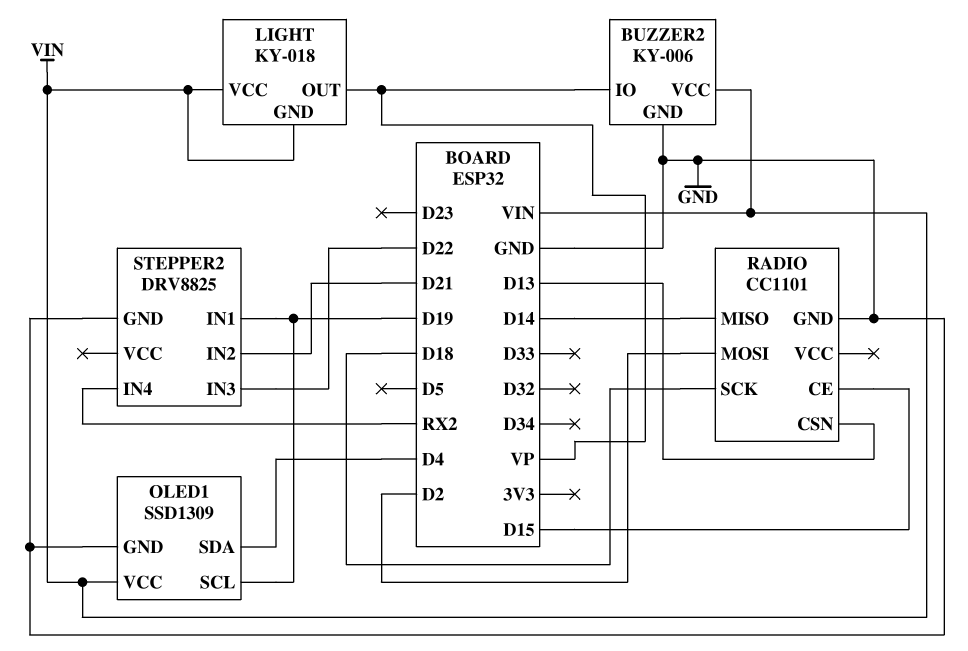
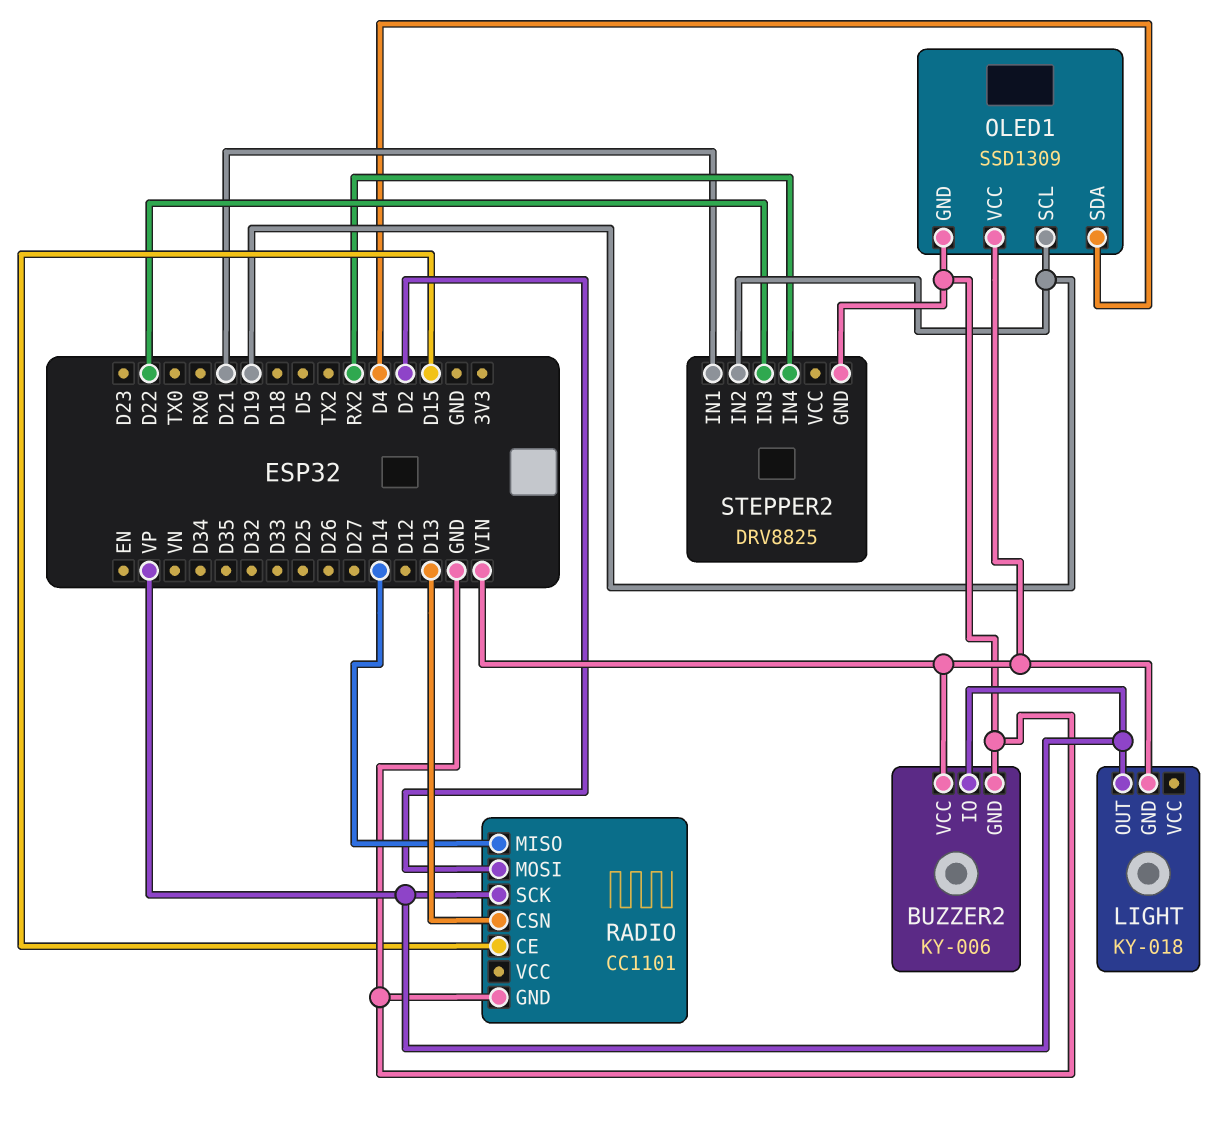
LIGHT pin VCC: VIN -> none
RADIO pin SCK: D18 -> VP
STEPPER2 pin IN1: D19 -> D21
STEPPER2 pin IN2: D21 -> D19

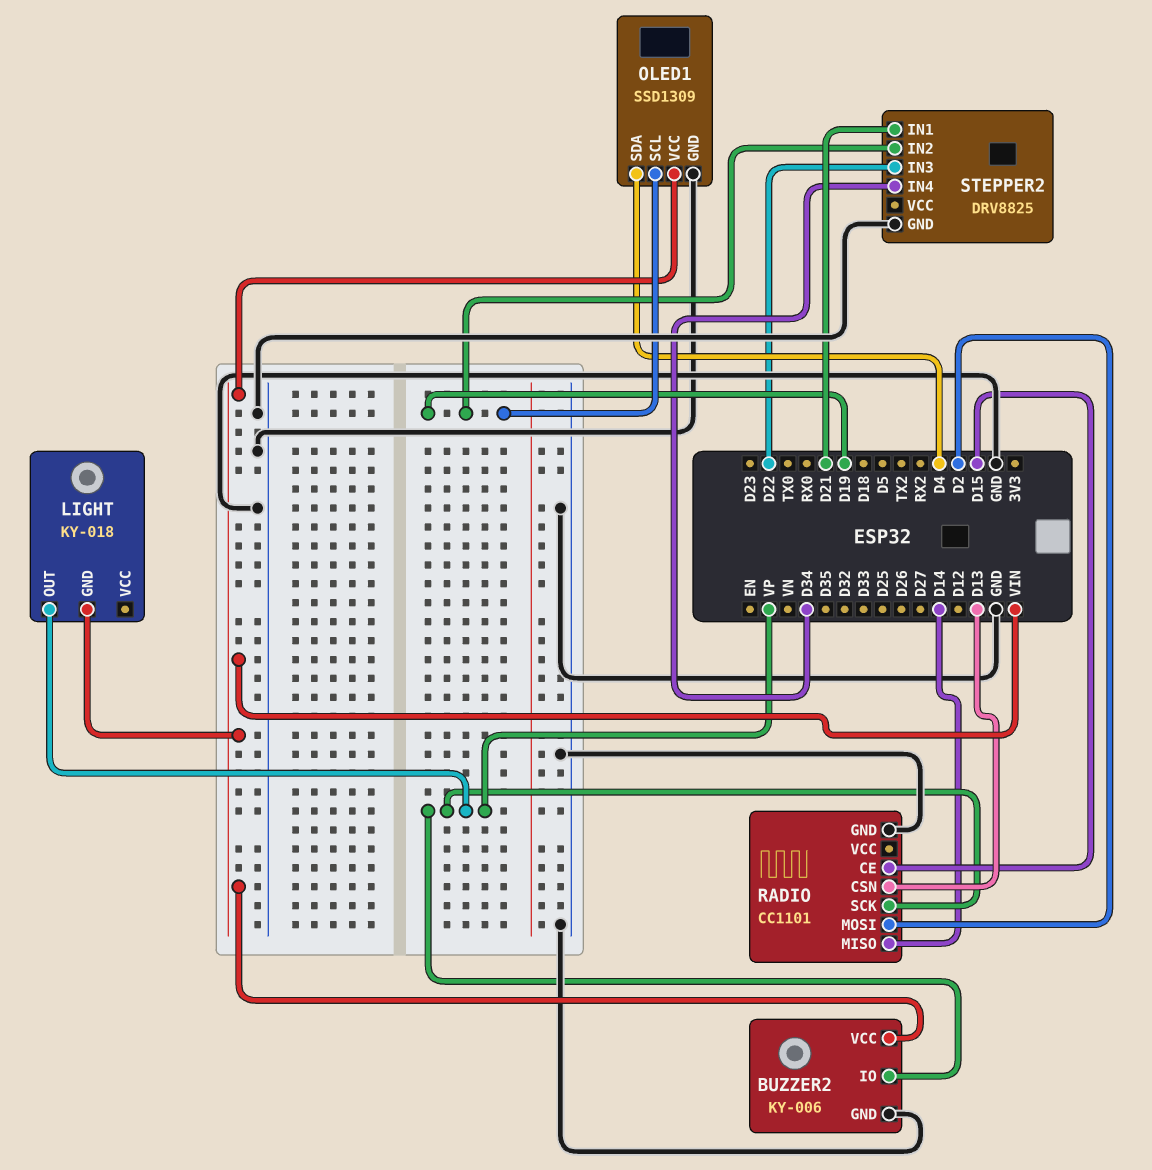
STEPPER2 pin IN4: RX2 -> D34

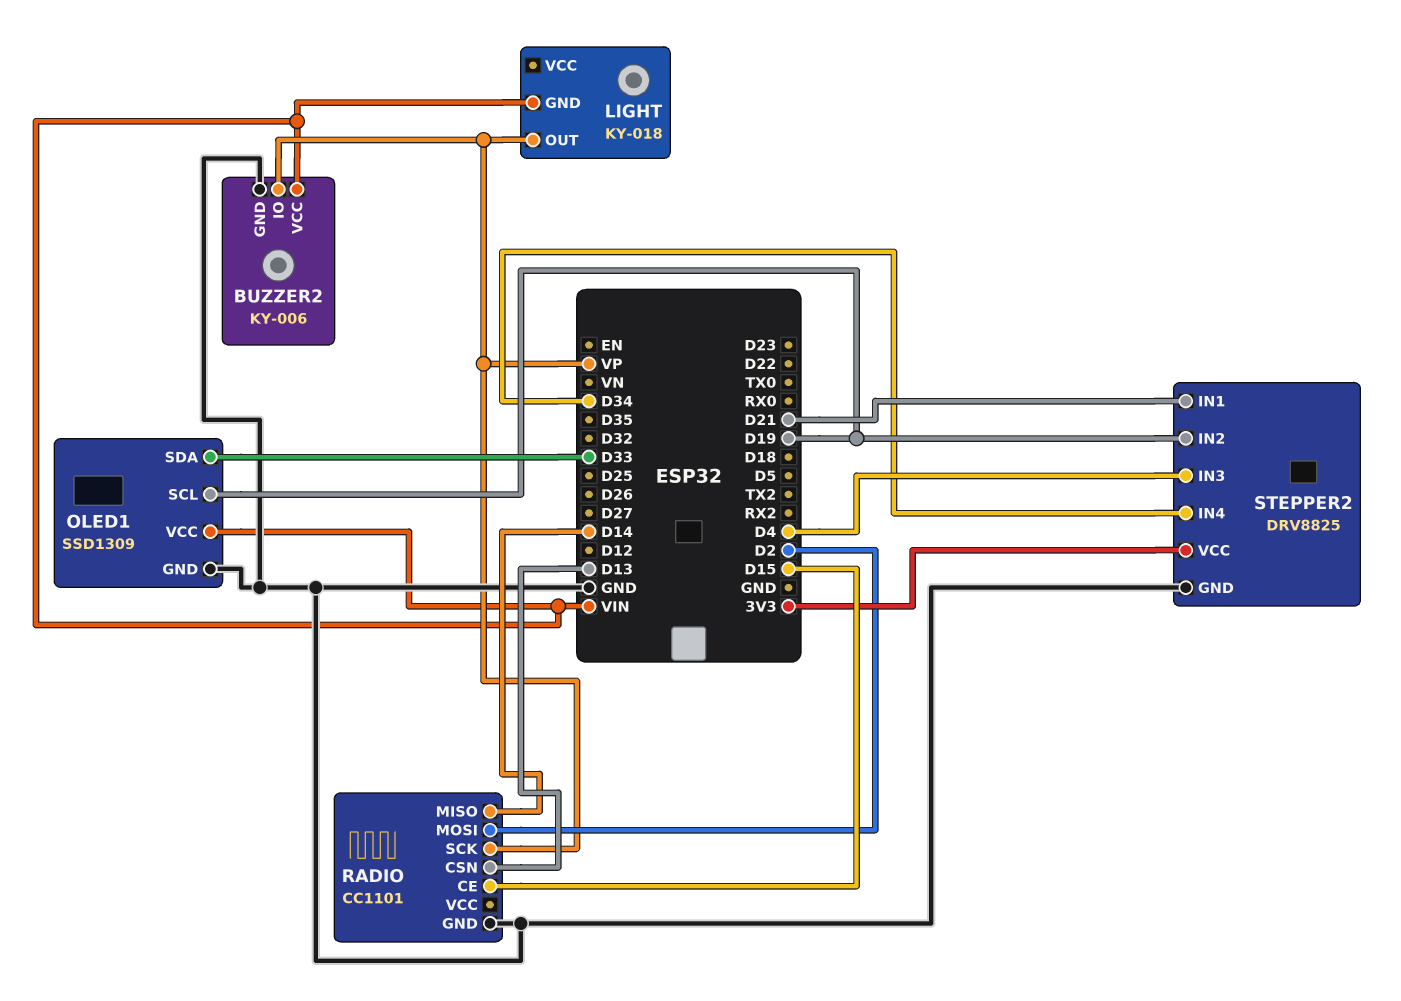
OLED1 pin SDA: D4 -> D33
STEPPER2 pin IN3: D22 -> D4
STEPPER2 pin VCC: none -> 3V3

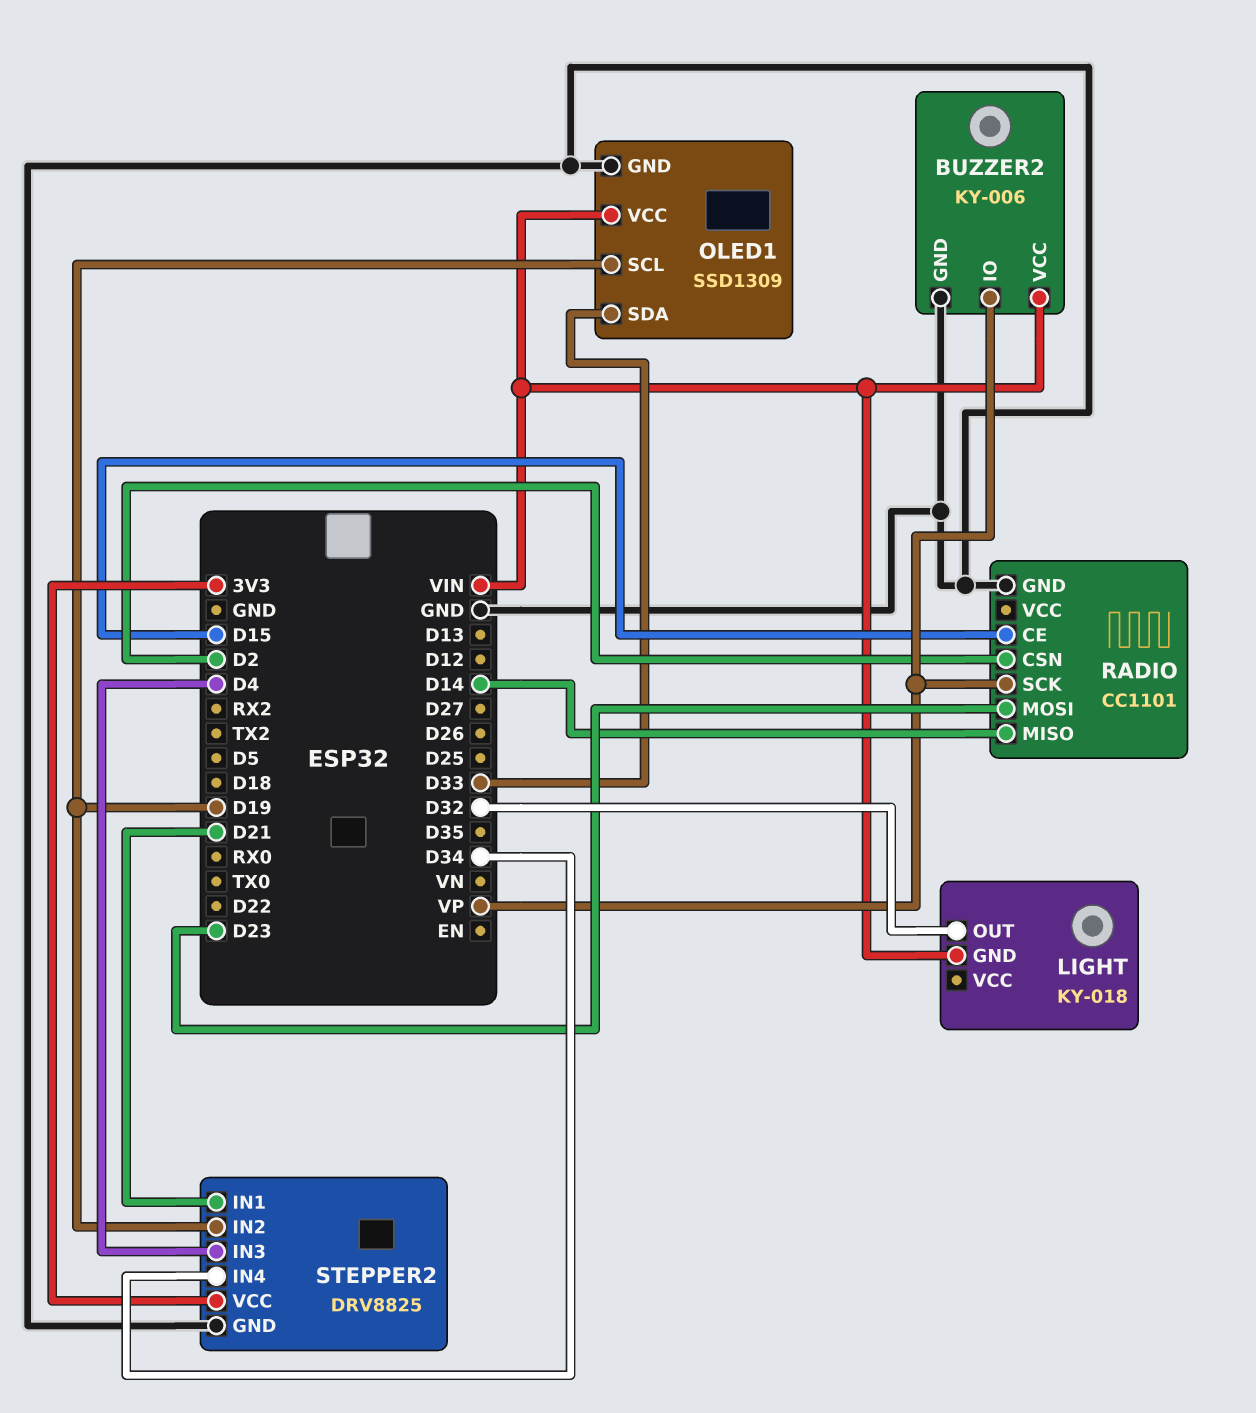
LIGHT pin OUT: VP -> D32
RADIO pin CSN: D13 -> D2
RADIO pin MOSI: D2 -> D23

